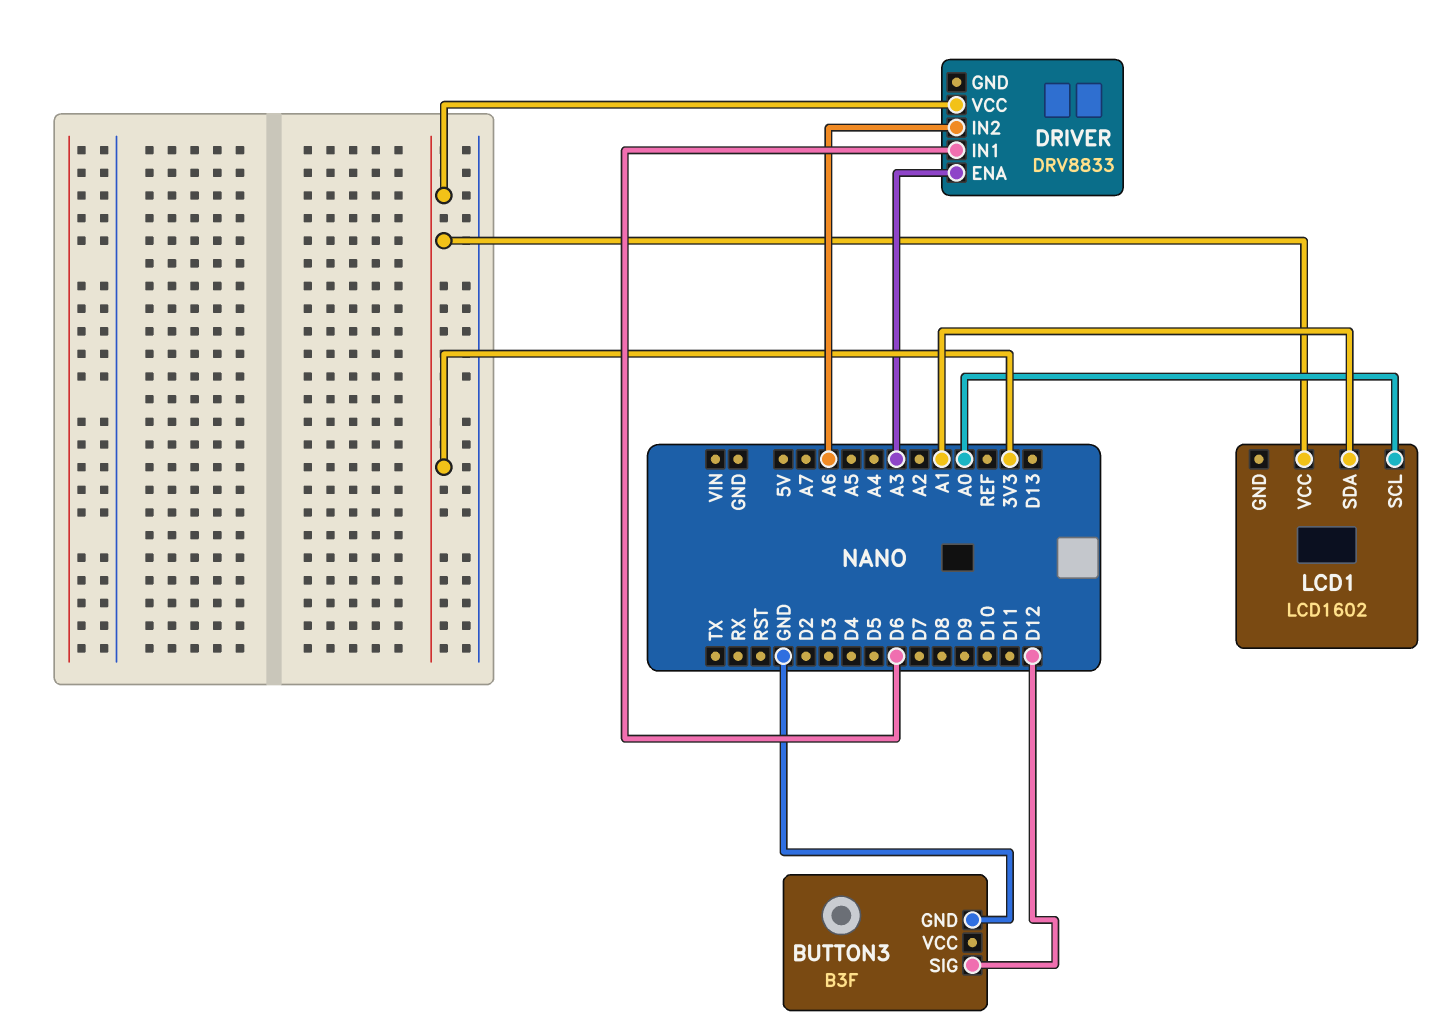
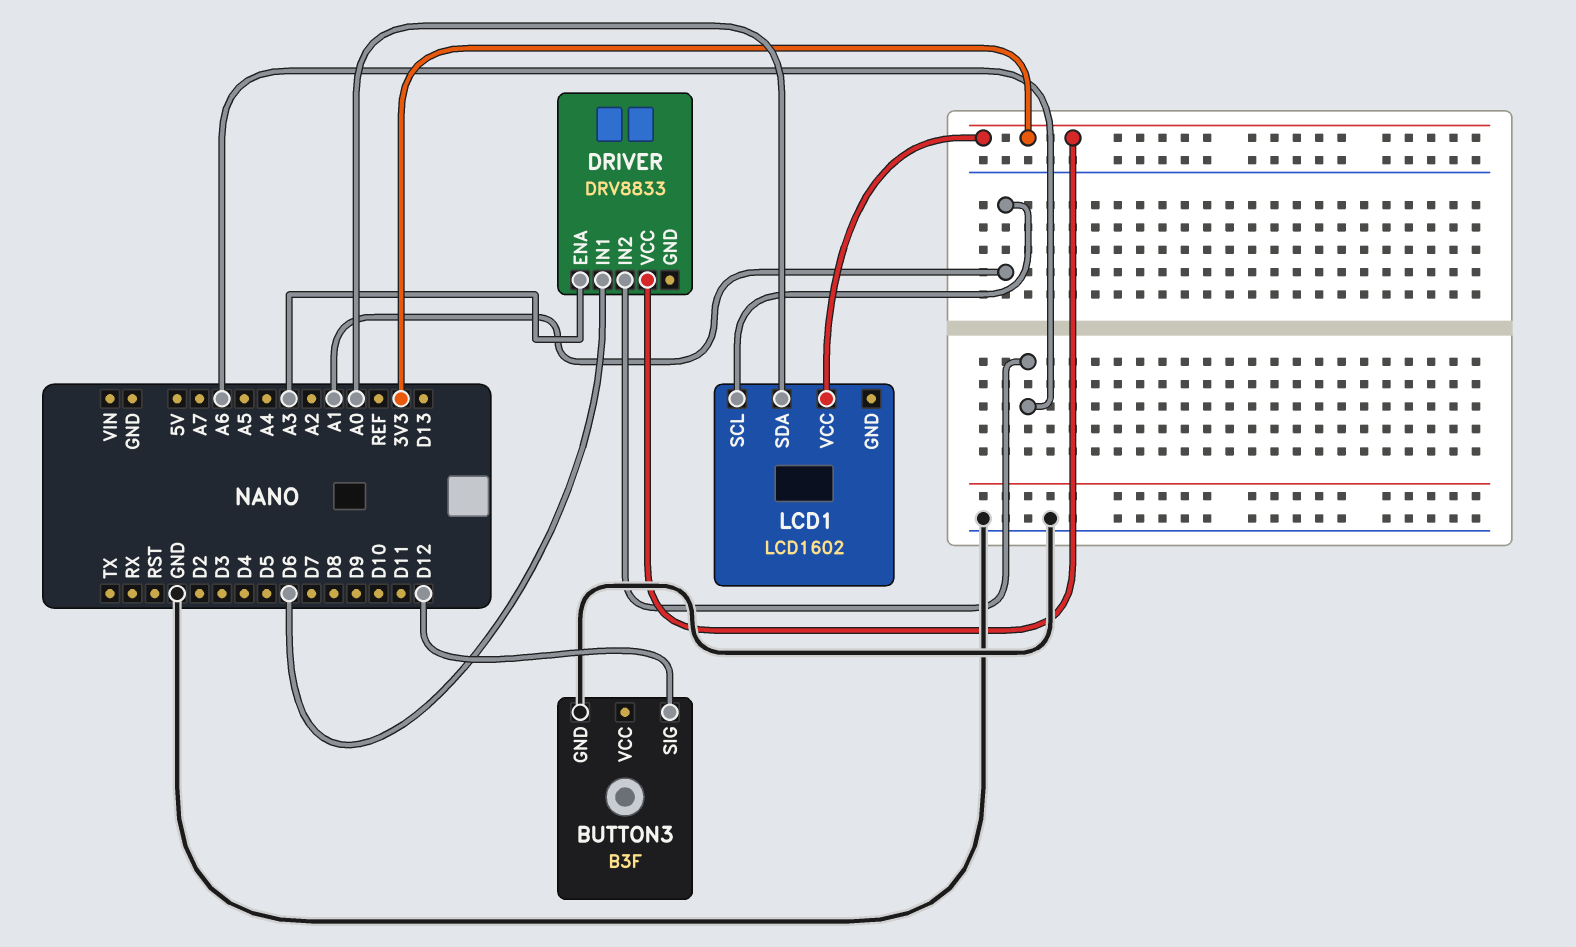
LCD1 pin SCL: A0 -> A1
LCD1 pin SDA: A1 -> A0

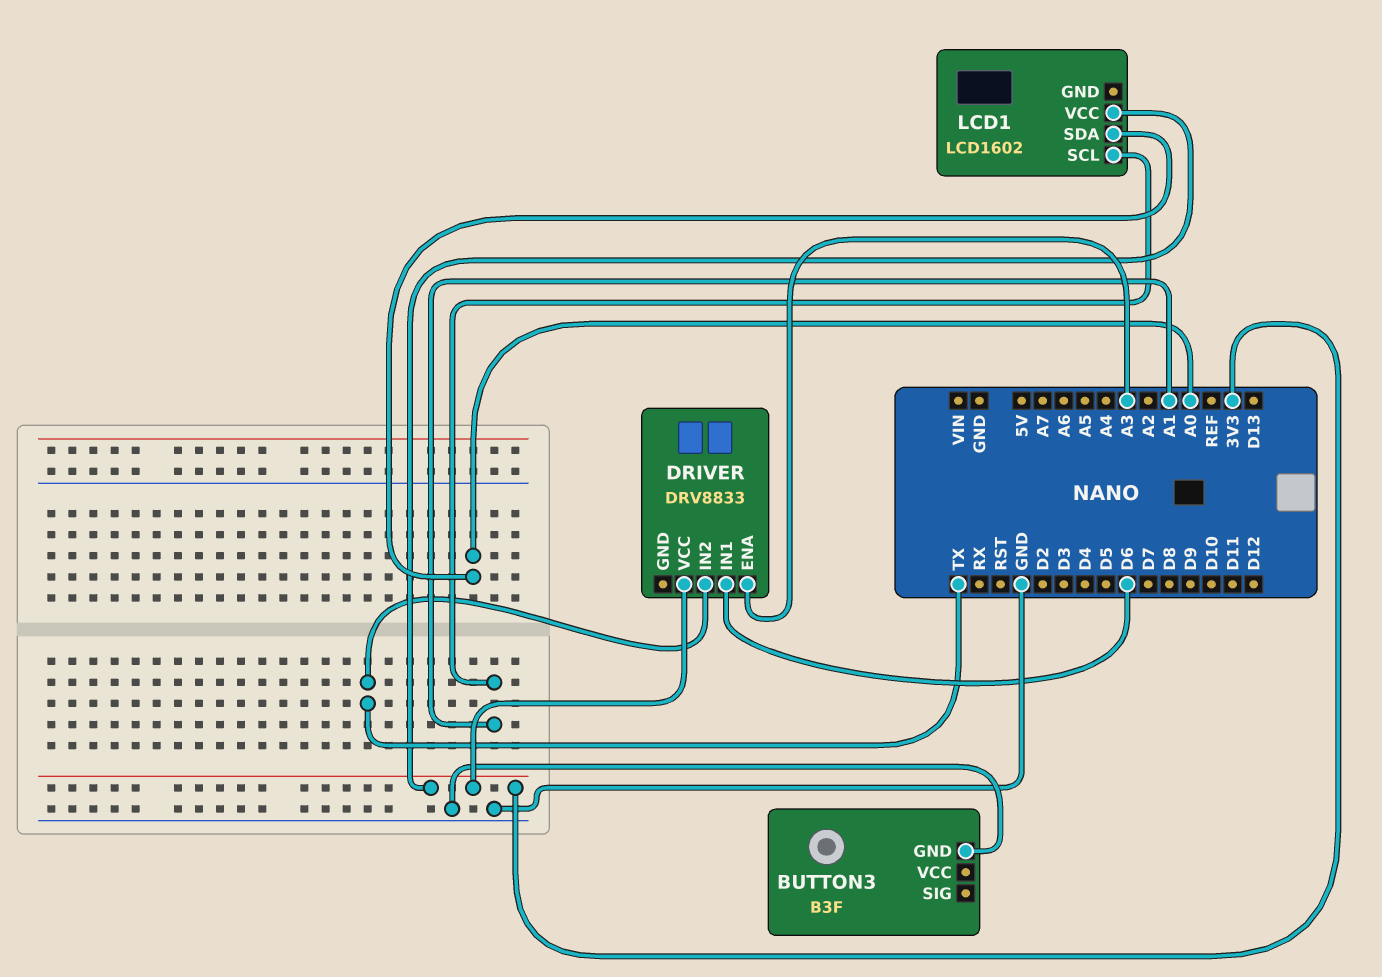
BUTTON3 pin SIG: D12 -> none
DRIVER pin IN2: A6 -> TX

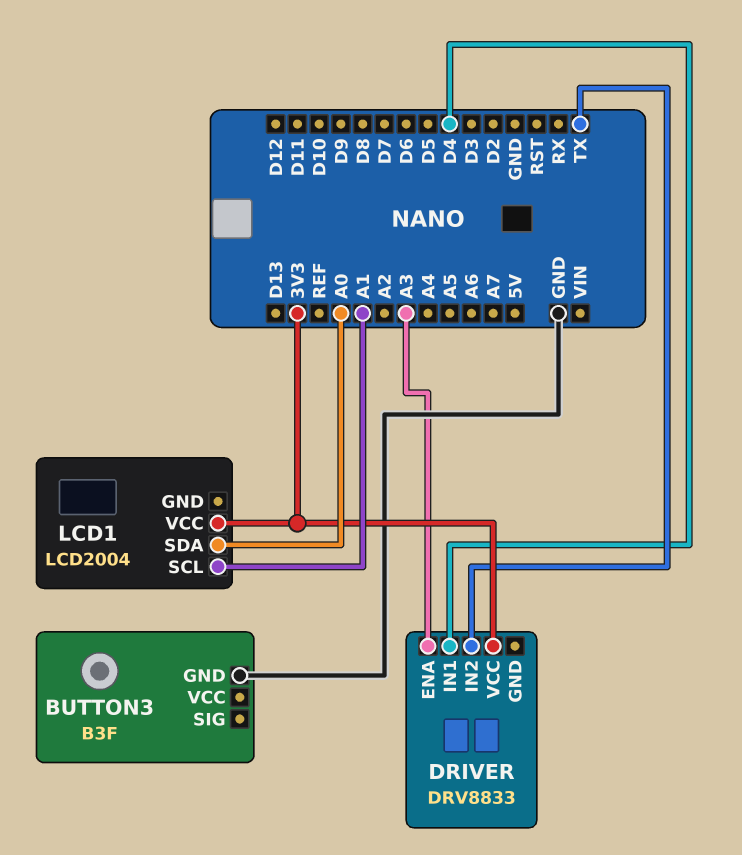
DRIVER pin IN1: D6 -> D4
LCD1: LCD1602 -> LCD2004

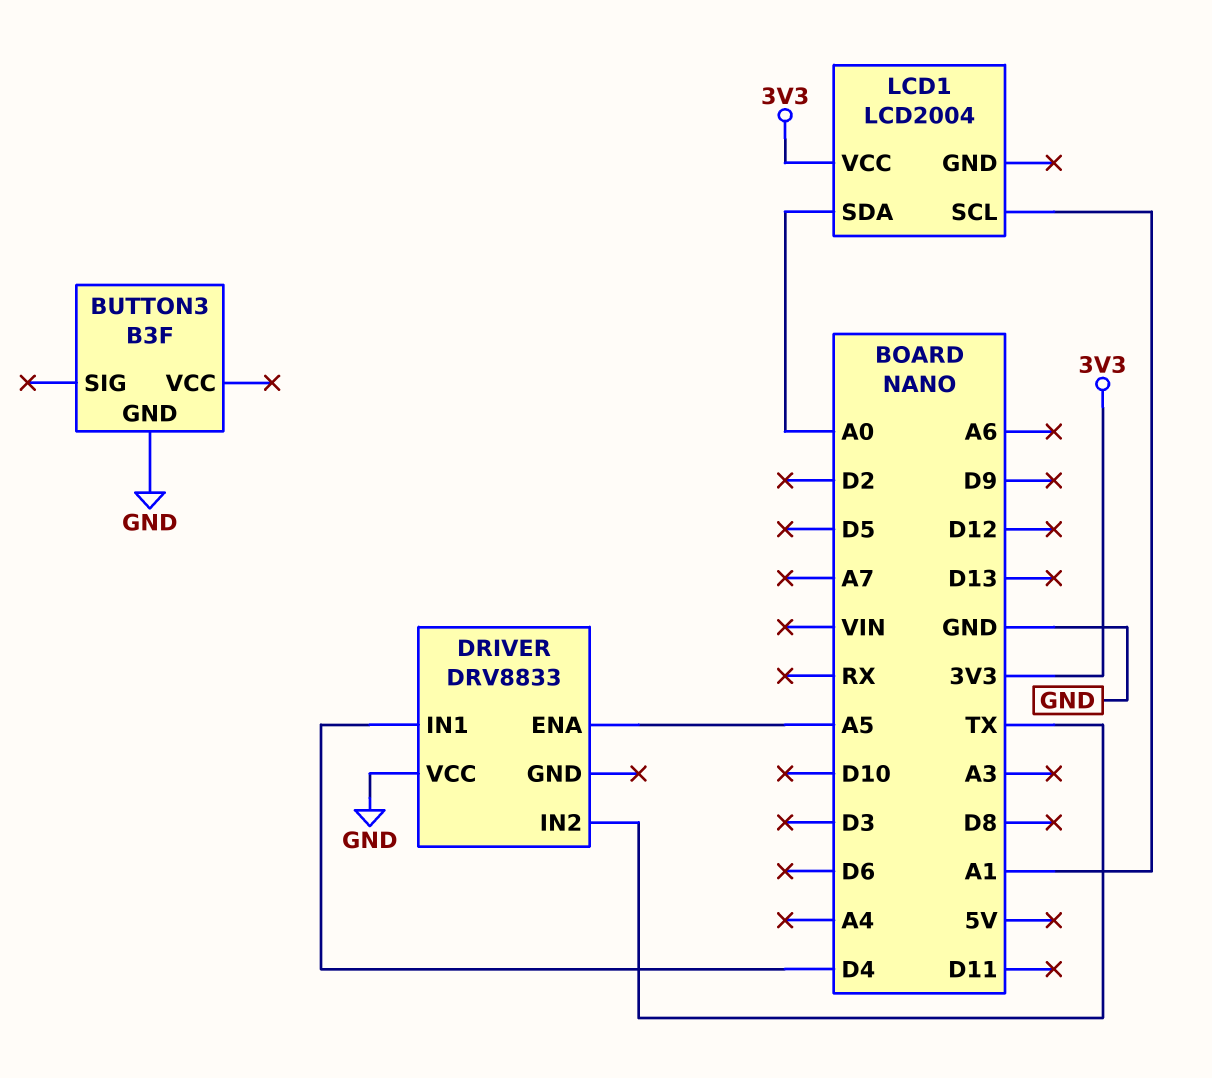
DRIVER pin ENA: A3 -> A5
DRIVER pin VCC: 3V3 -> GND

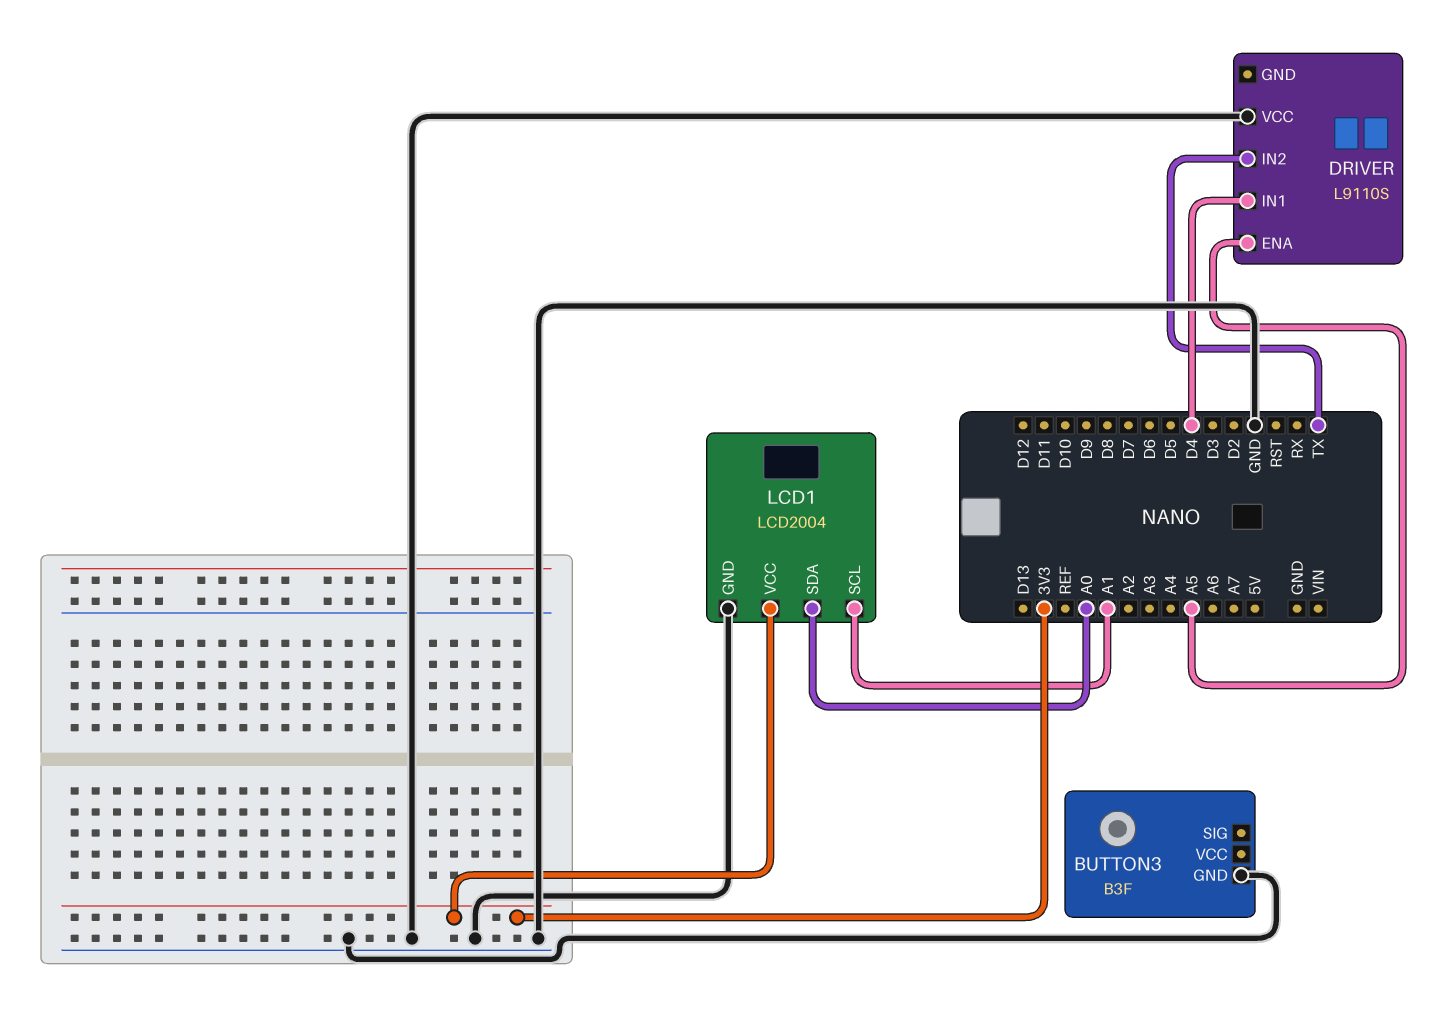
DRIVER: DRV8833 -> L9110S
LCD1 pin GND: none -> GND

